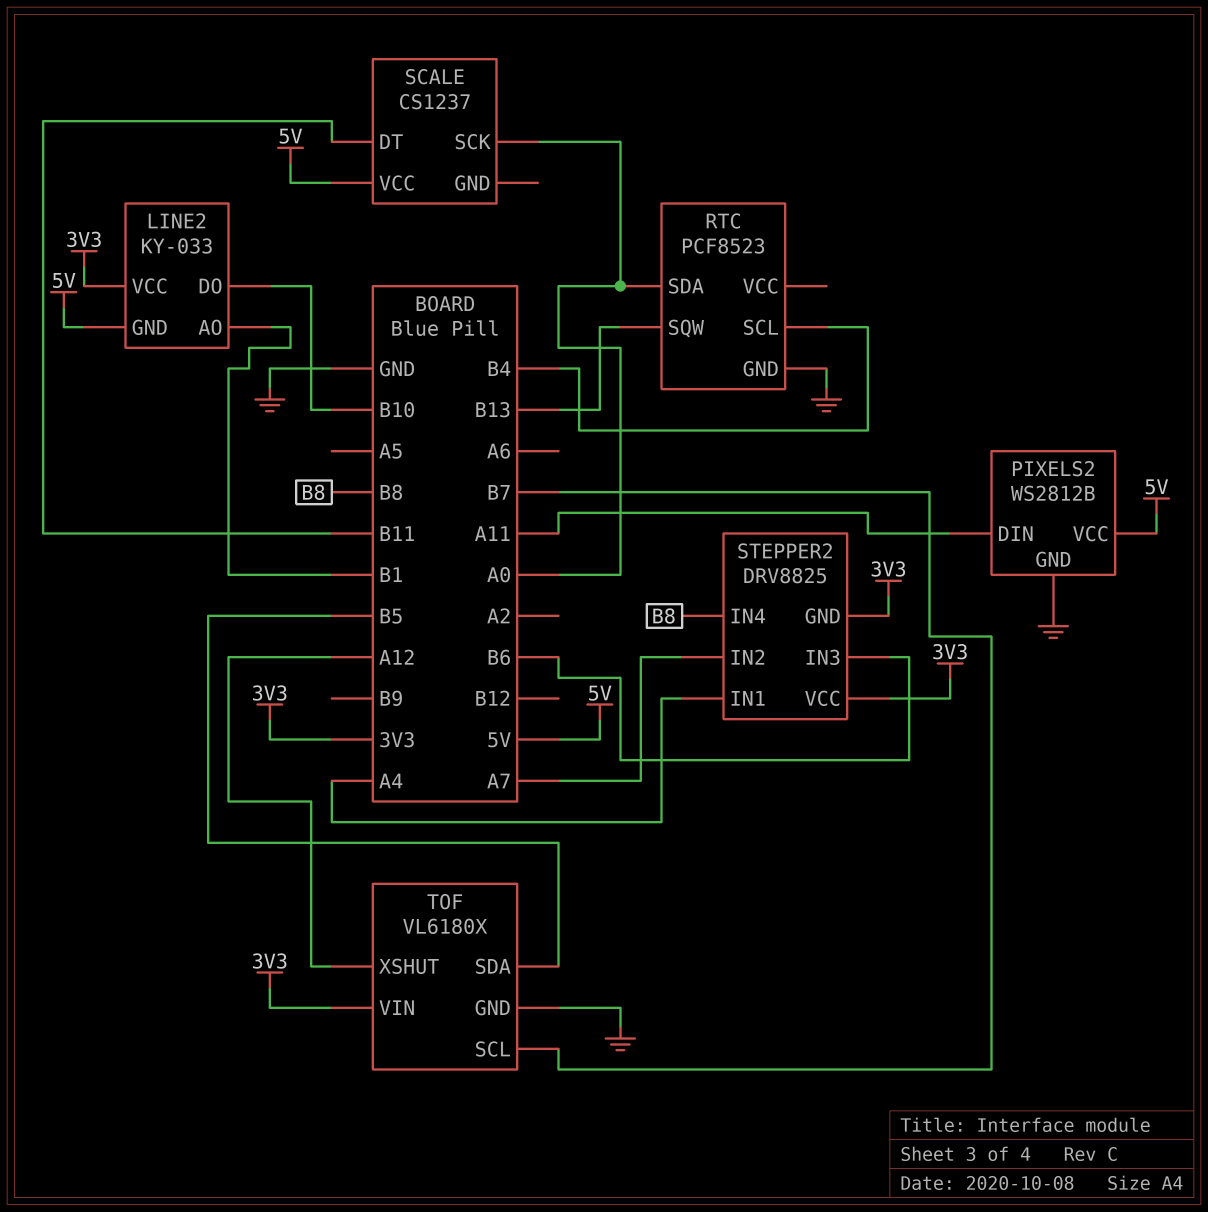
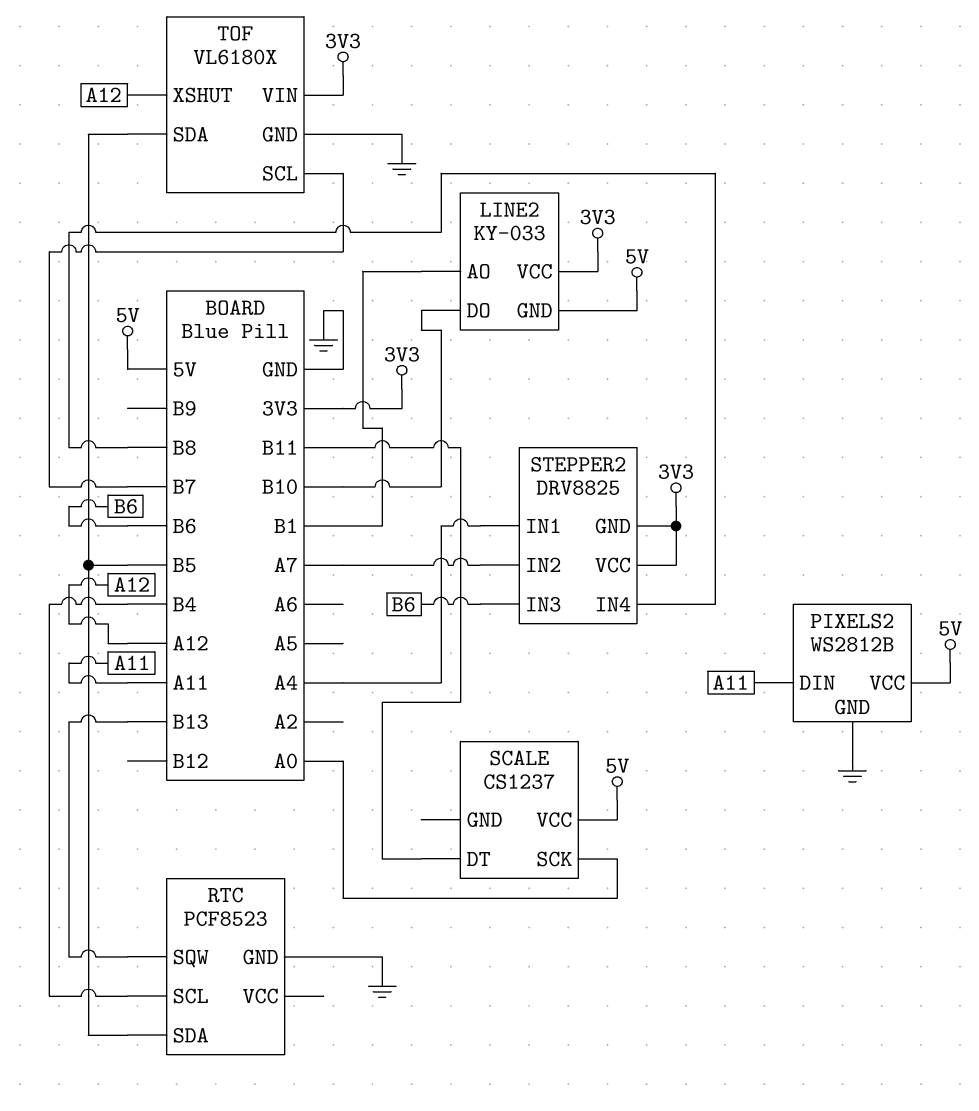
RTC pin SDA: A0 -> B5

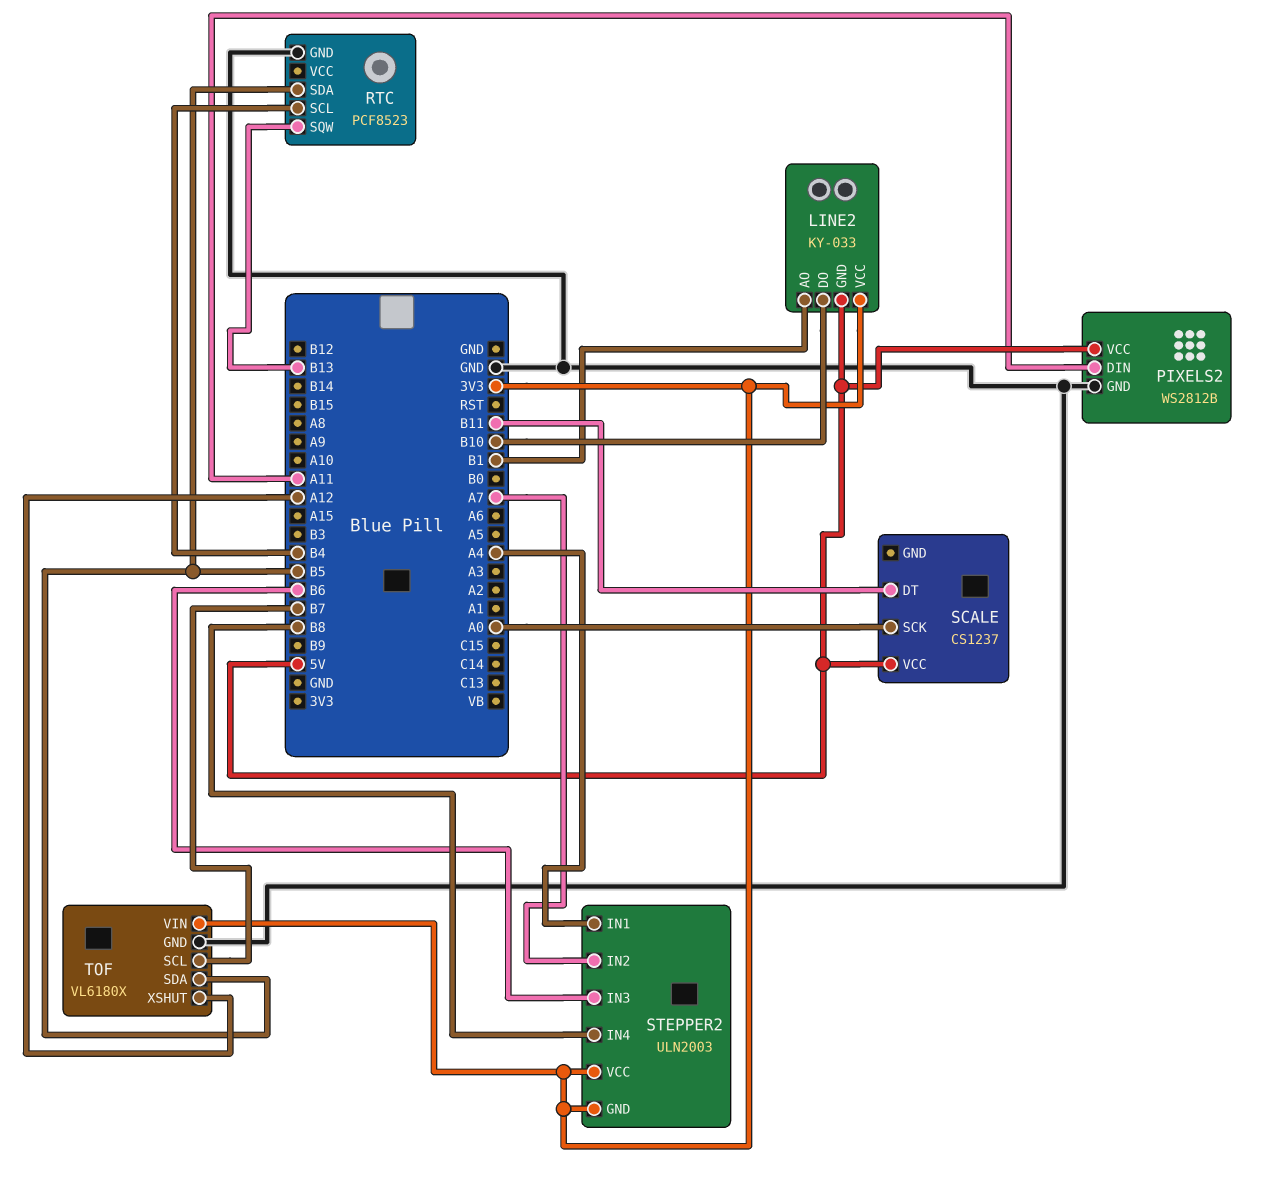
STEPPER2: DRV8825 -> ULN2003

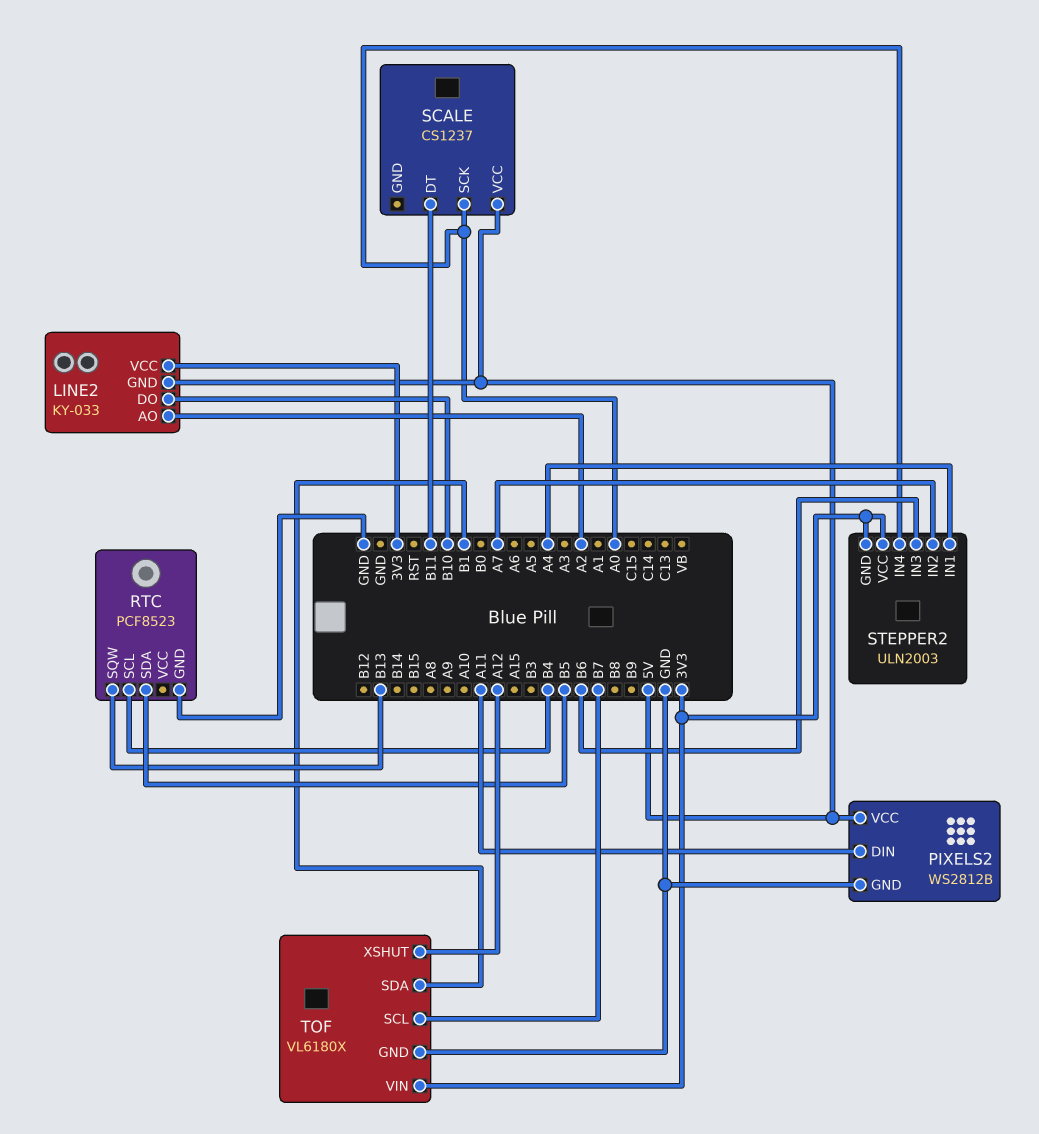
LINE2 pin AO: B1 -> A2
STEPPER2 pin IN4: B8 -> A0
TOF pin SDA: B5 -> B1

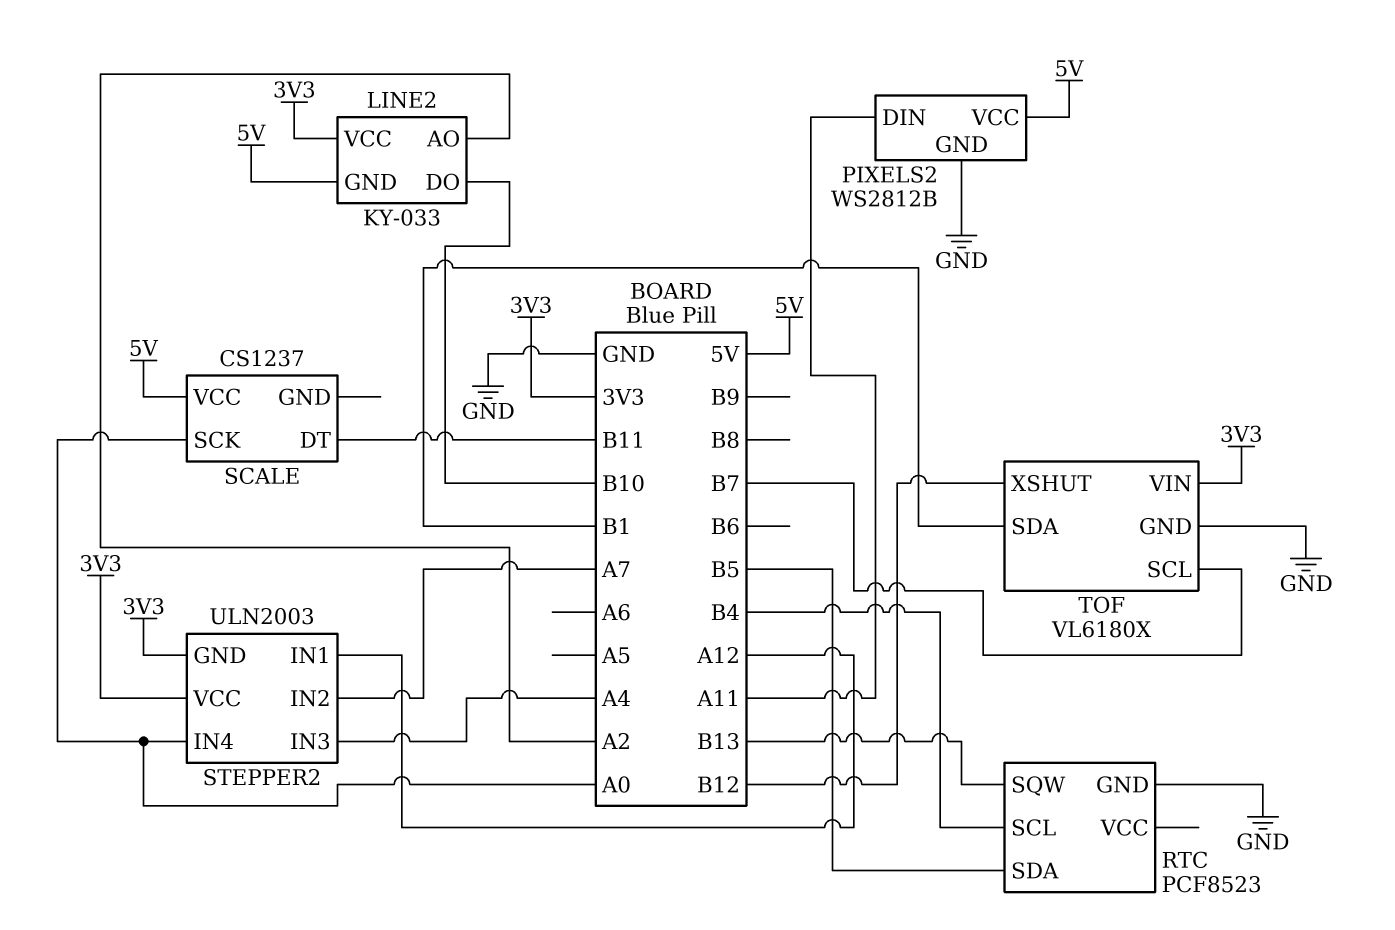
STEPPER2 pin IN1: A4 -> A12
STEPPER2 pin IN3: B6 -> A4
TOF pin XSHUT: A12 -> B12

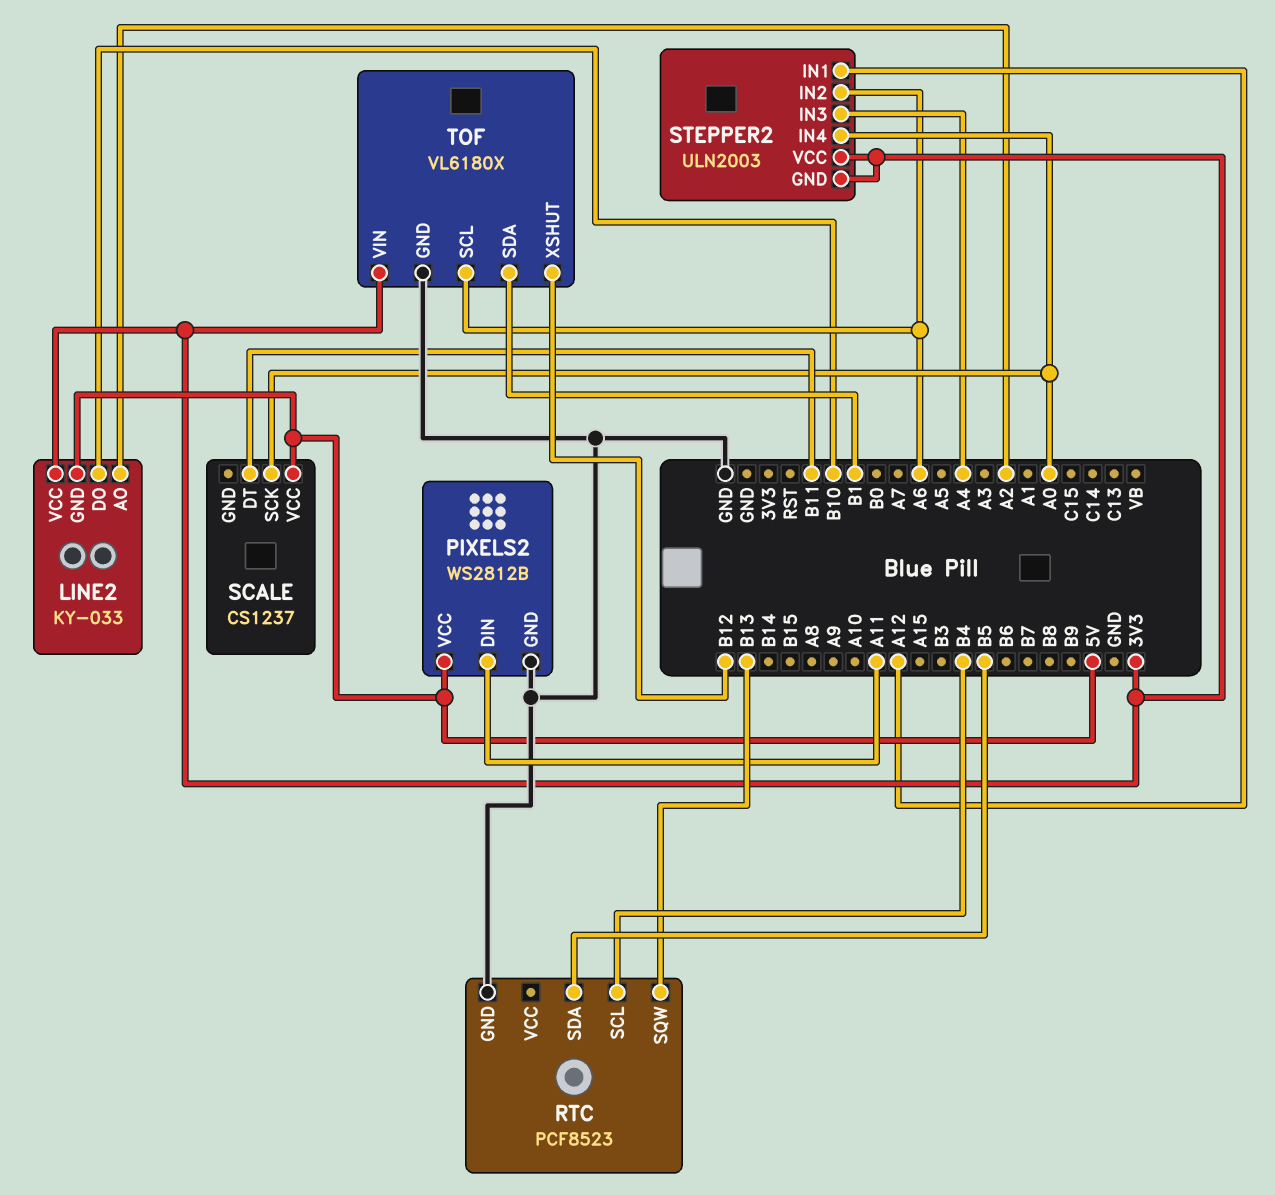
STEPPER2 pin IN2: A7 -> A6
TOF pin SCL: B7 -> A6

